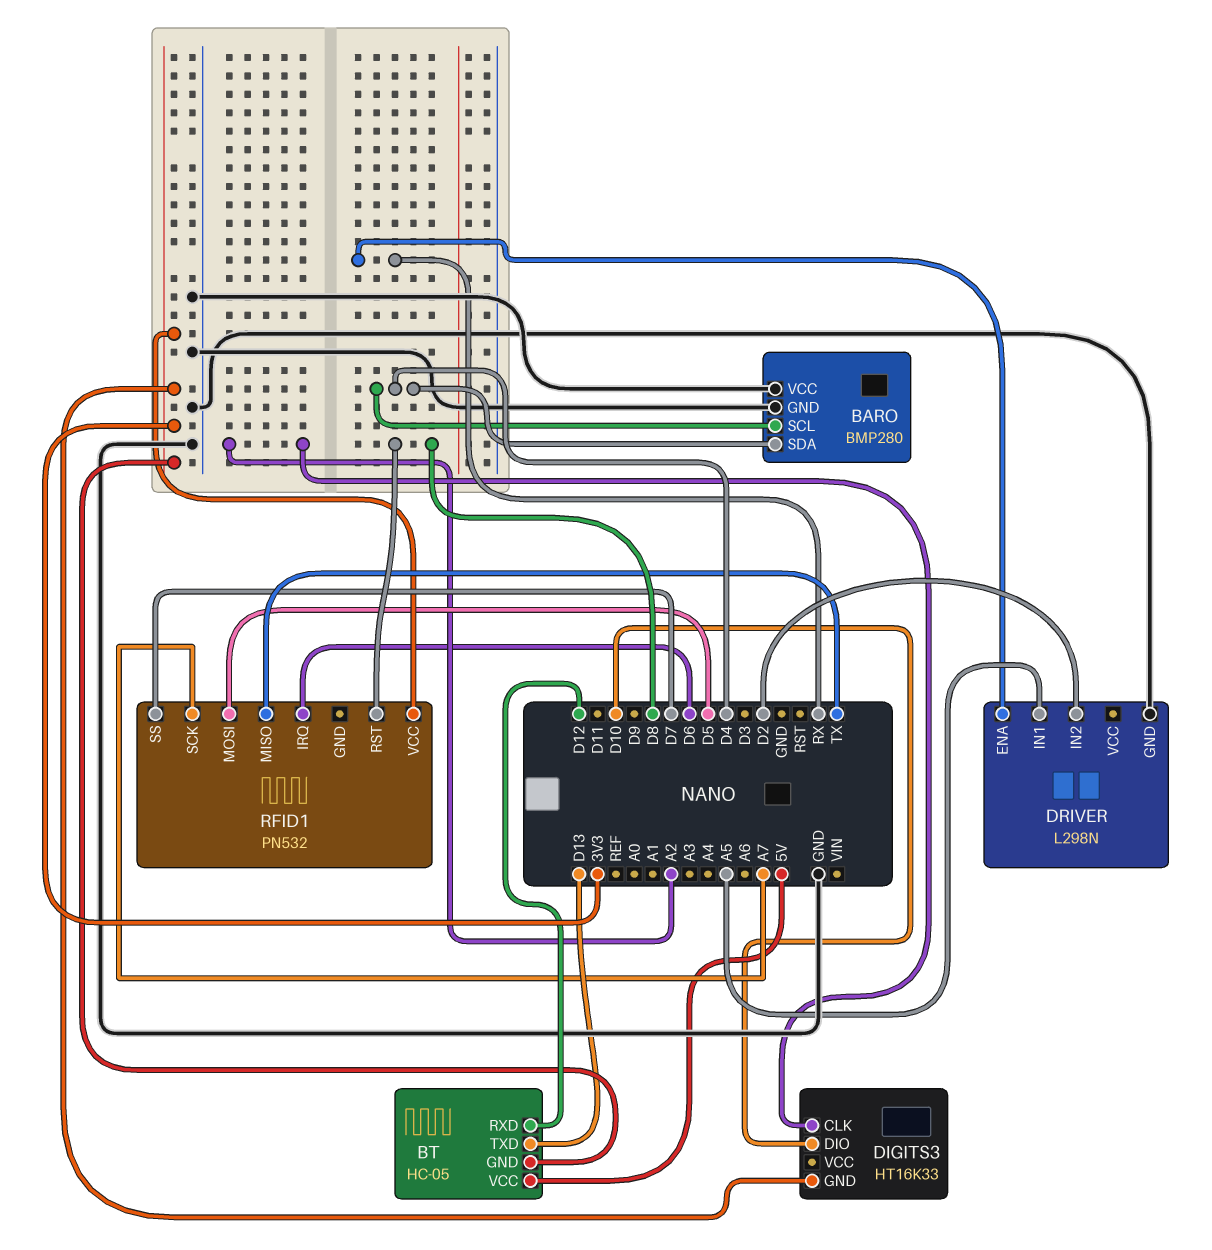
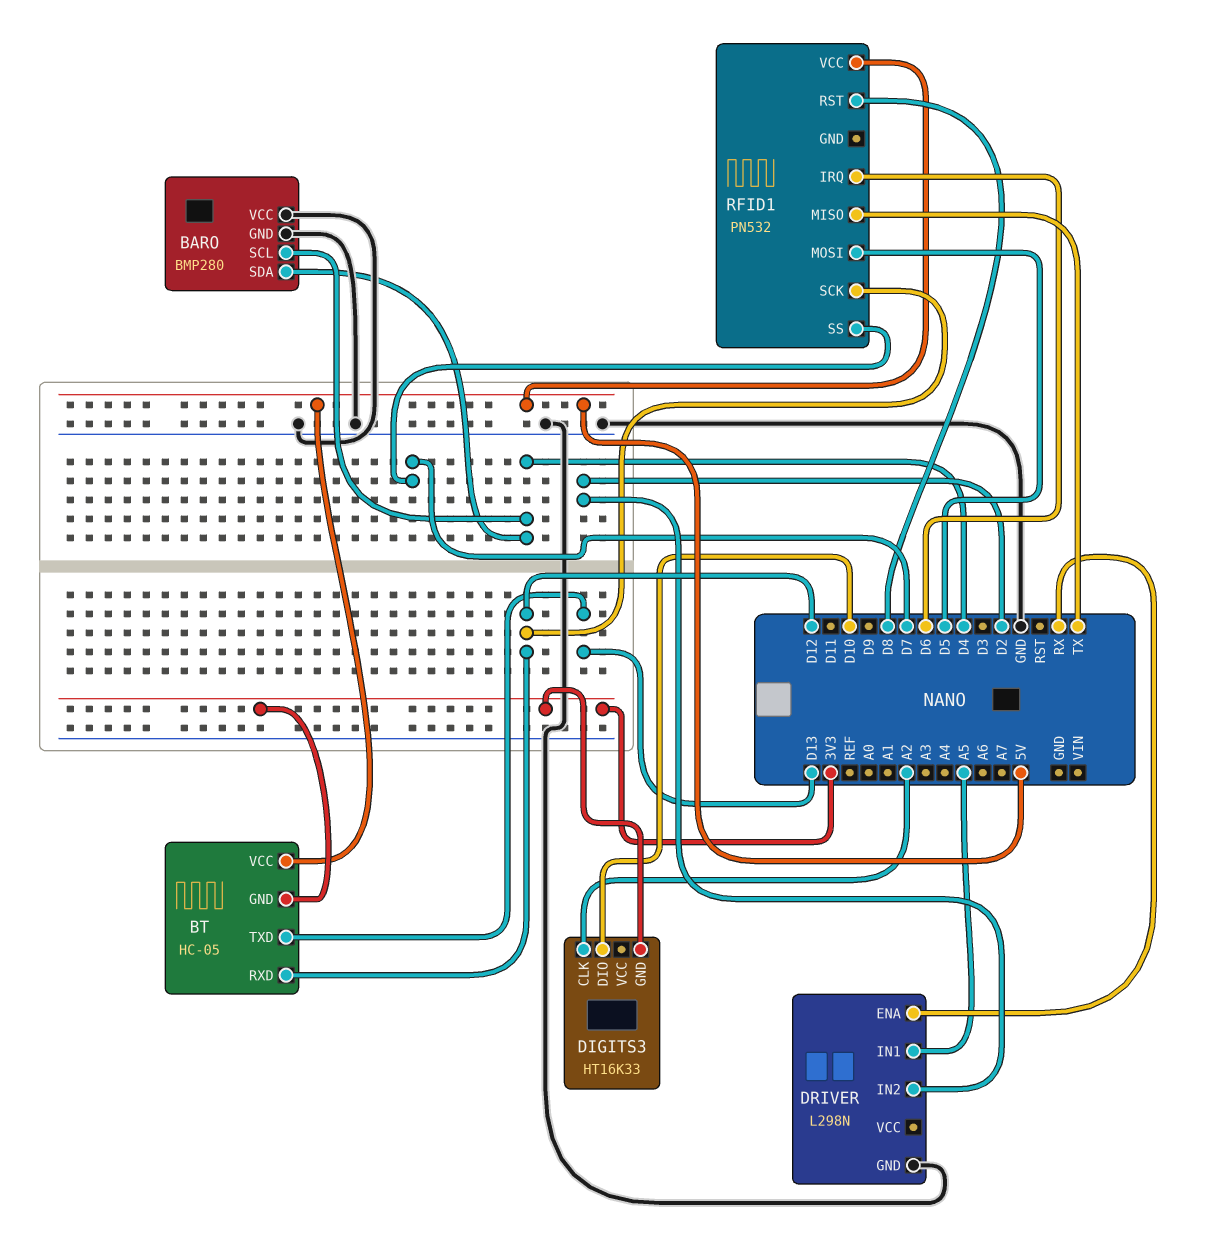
RFID1 pin SCK: A7 -> D12
RFID1 pin VCC: 3V3 -> 5V

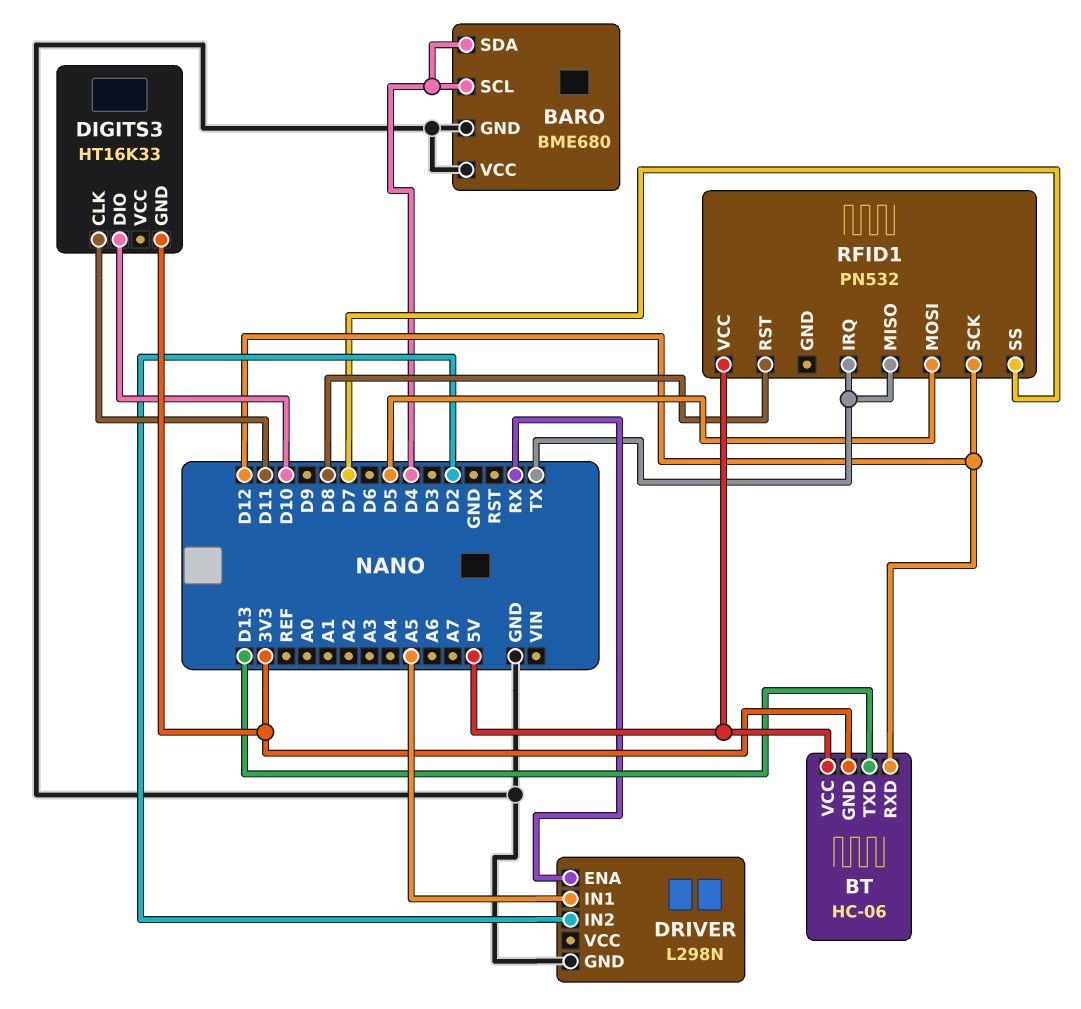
BARO: BMP280 -> BME680
BT: HC-05 -> HC-06
DIGITS3 pin CLK: A2 -> D11
RFID1 pin IRQ: D6 -> TX

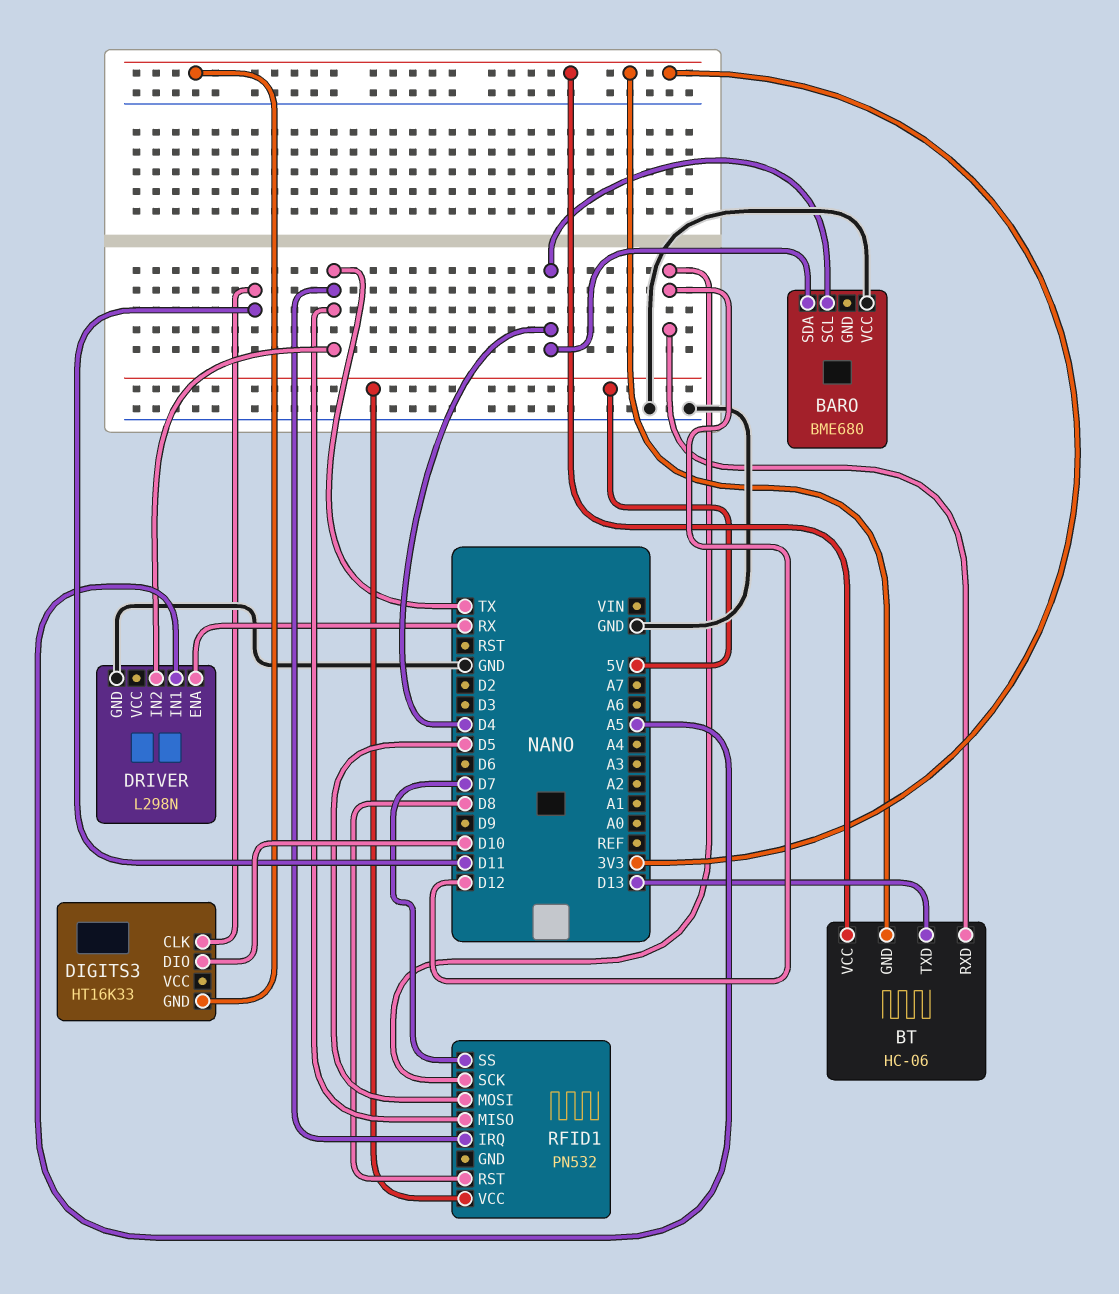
BARO pin GND: GND -> none
BT pin VCC: 5V -> 3V3
DRIVER pin IN2: D2 -> TX

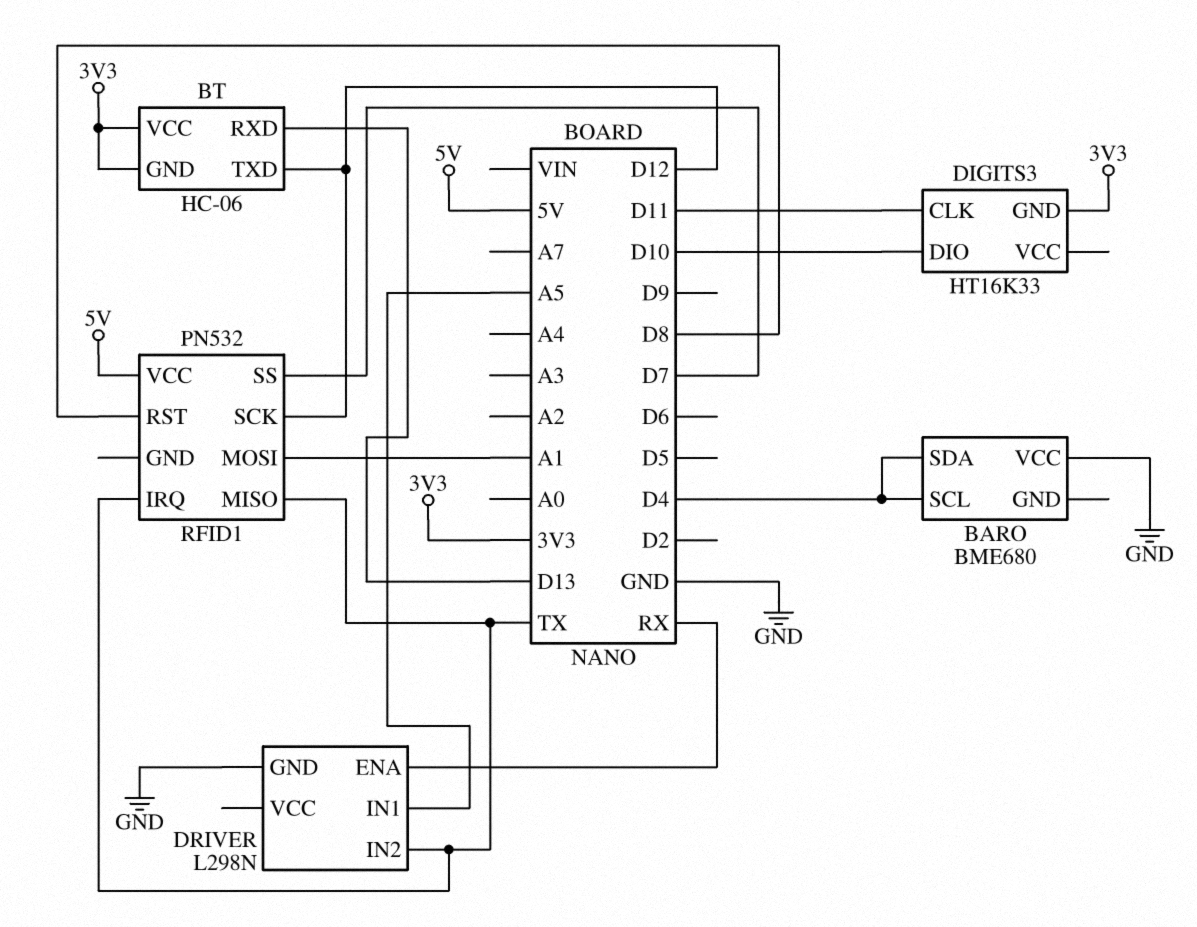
BT pin RXD: D12 -> D13
BT pin TXD: D13 -> D12
RFID1 pin MOSI: D5 -> A1

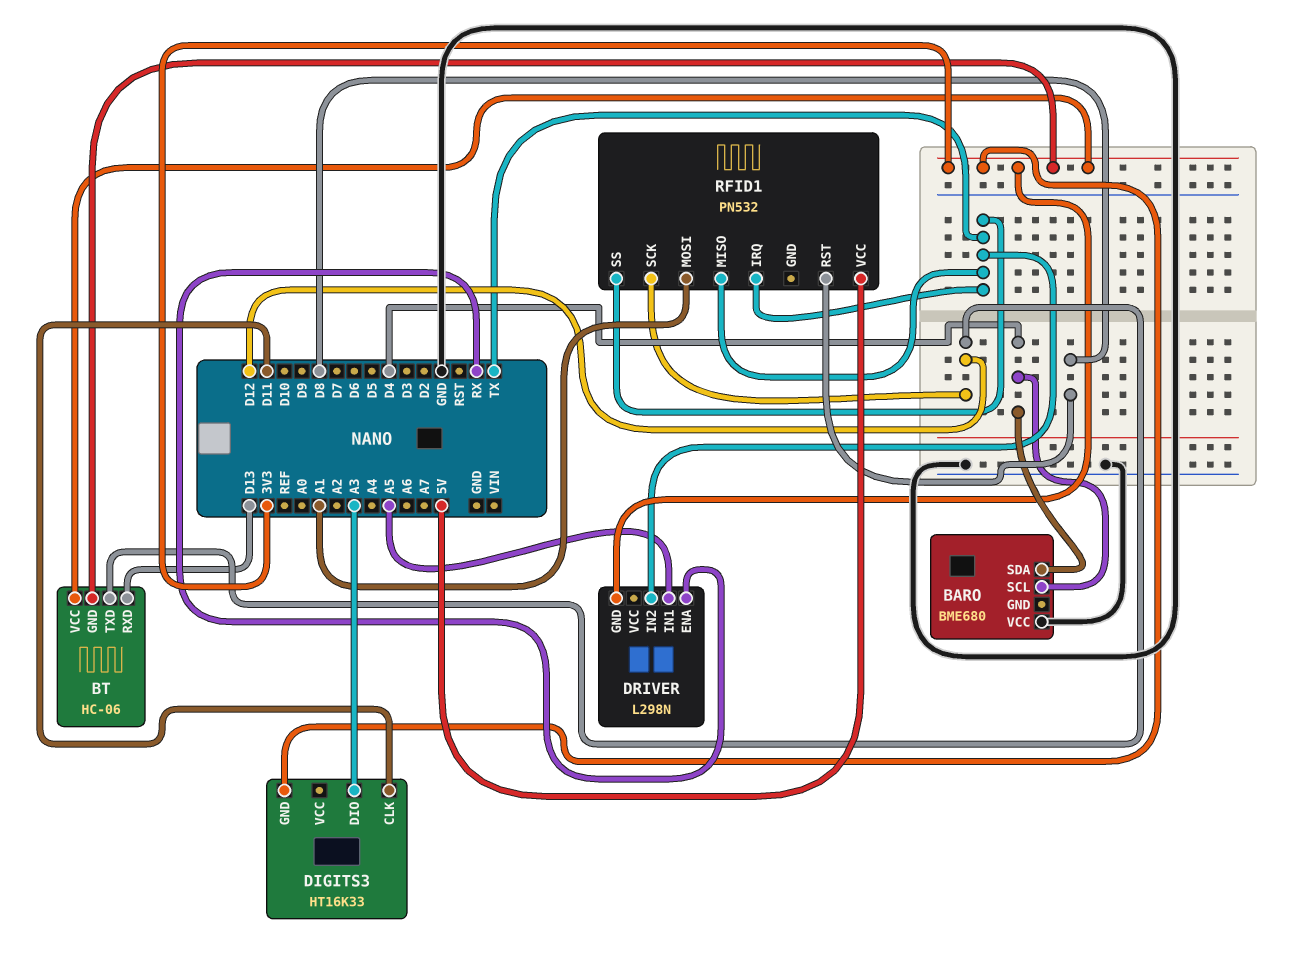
DIGITS3 pin DIO: D10 -> A3
DRIVER pin GND: GND -> 3V3
RFID1 pin SS: D7 -> TX

